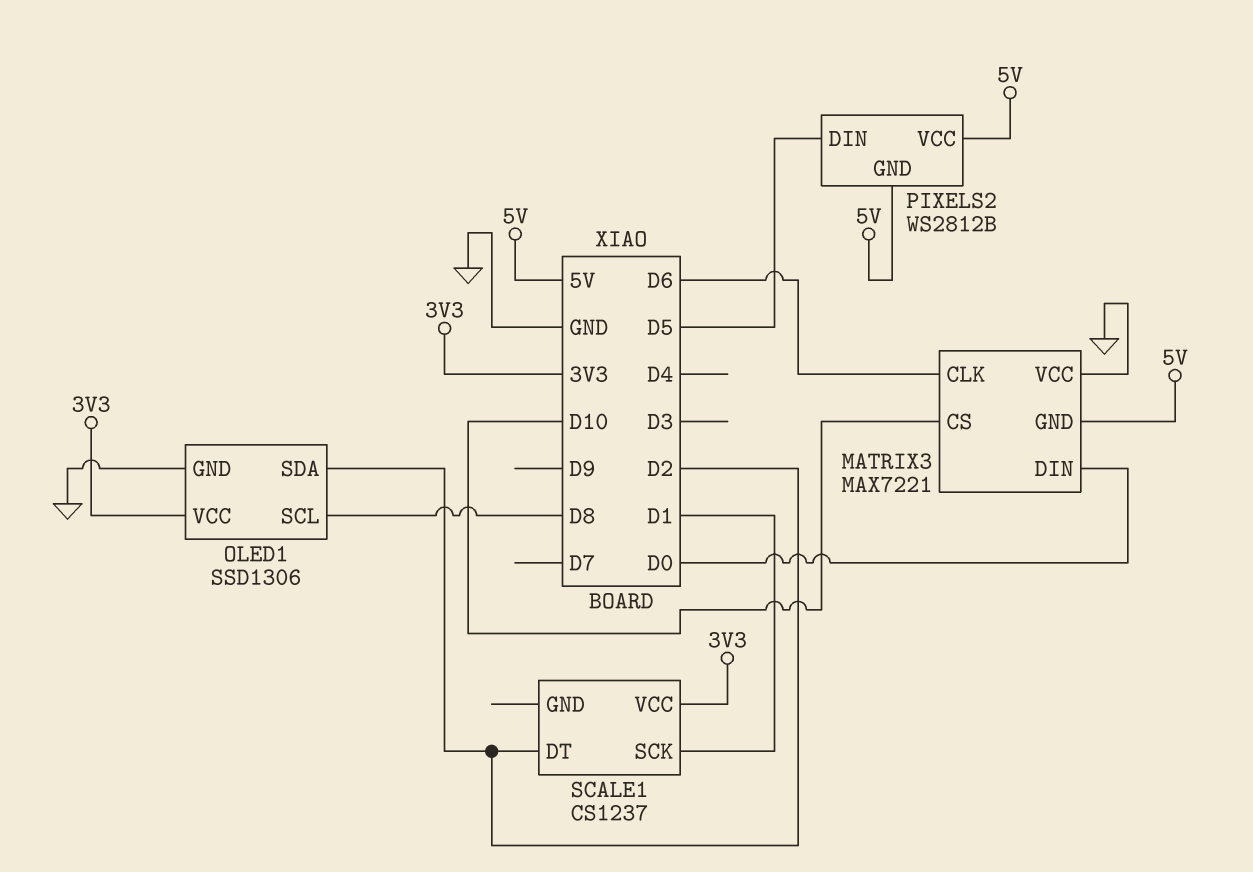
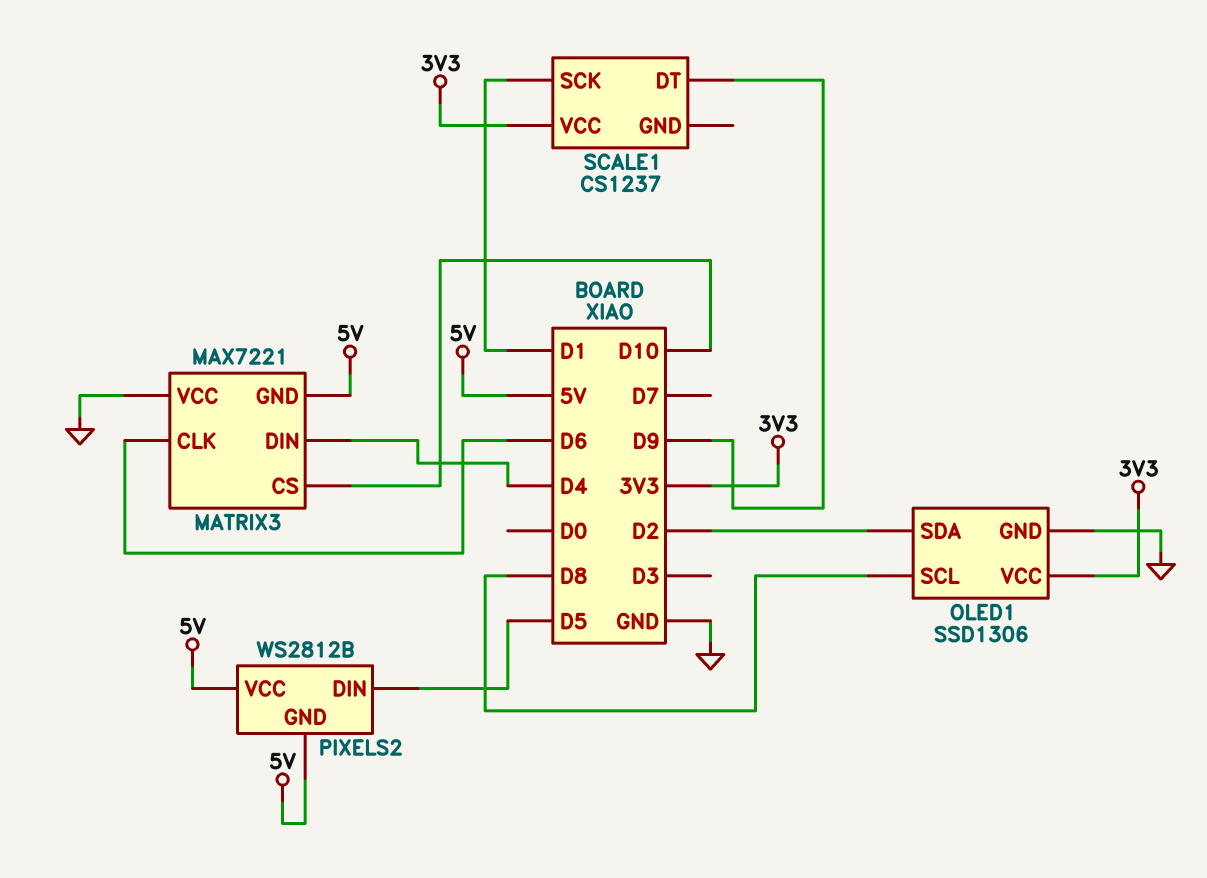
MATRIX3 pin DIN: D0 -> D4
SCALE1 pin DT: D2 -> D9

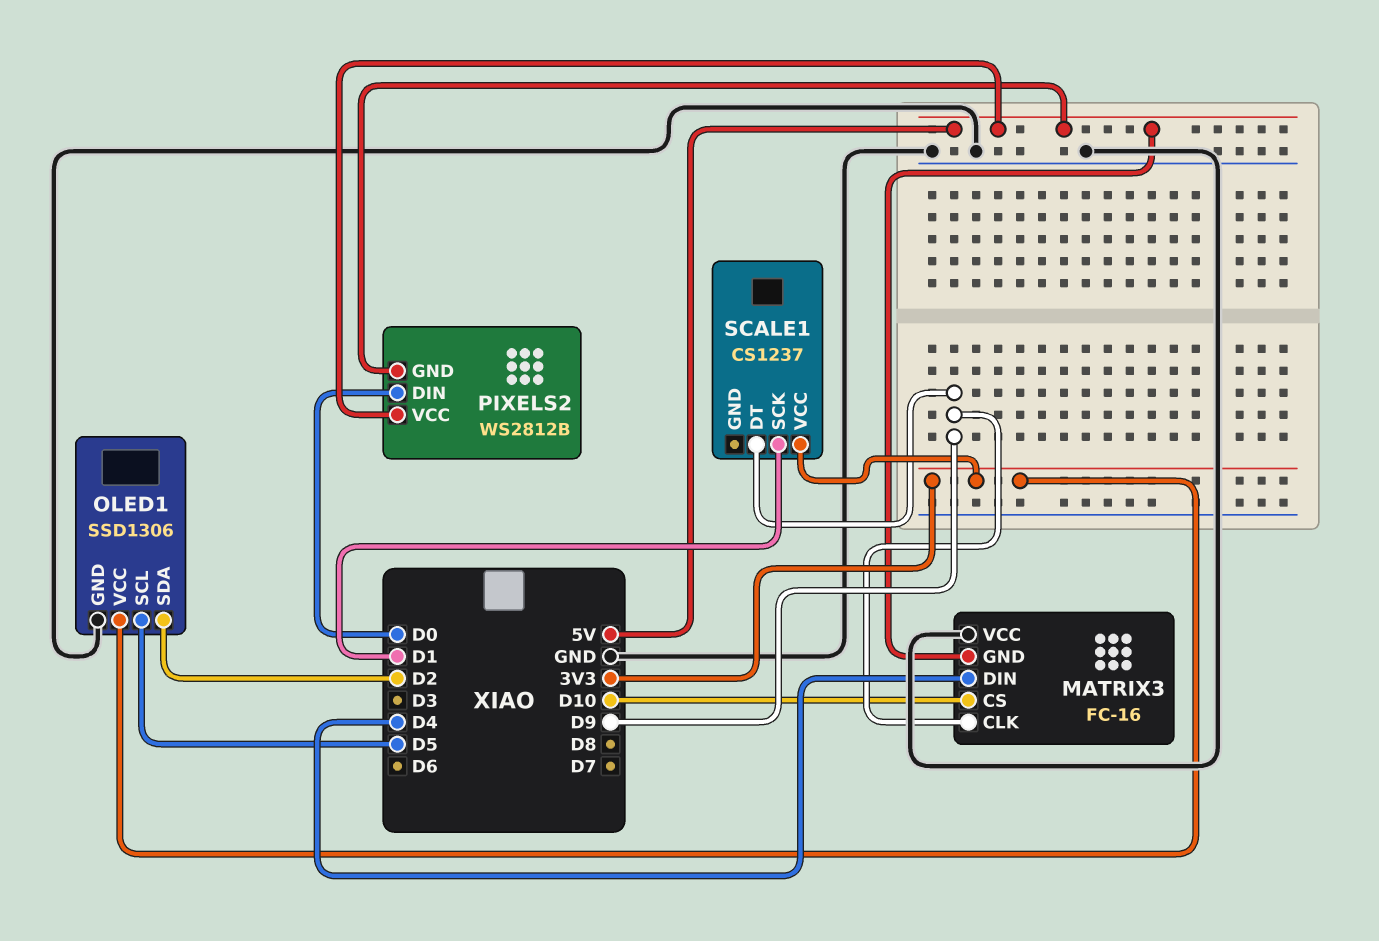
MATRIX3: MAX7221 -> FC-16
MATRIX3 pin CLK: D6 -> D9
OLED1 pin SCL: D8 -> D5
PIXELS2 pin DIN: D5 -> D0

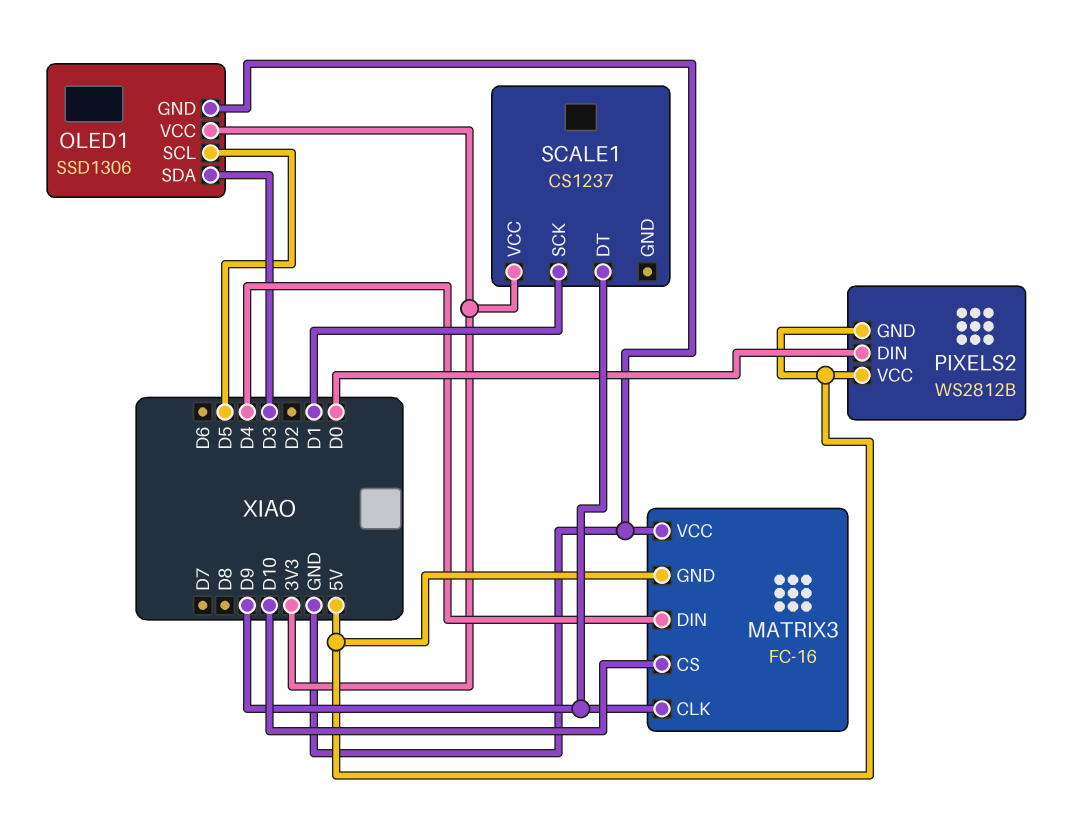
OLED1 pin SDA: D2 -> D3

